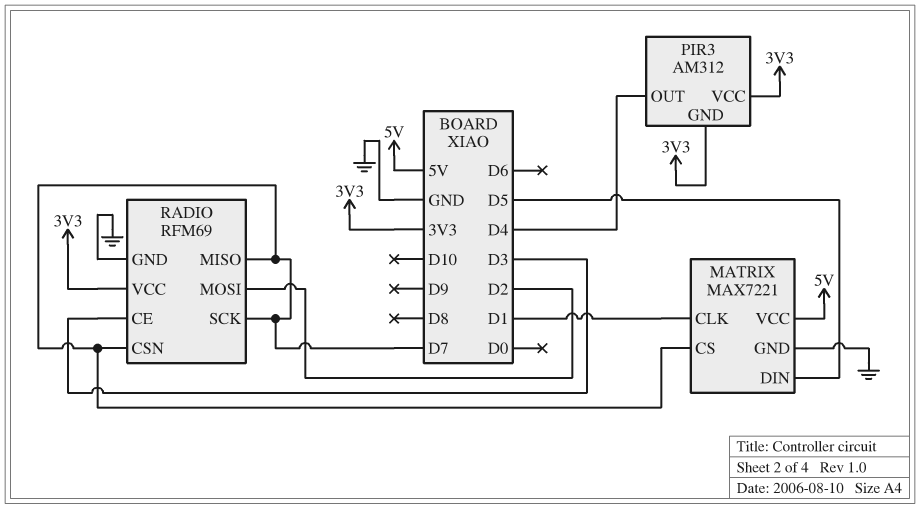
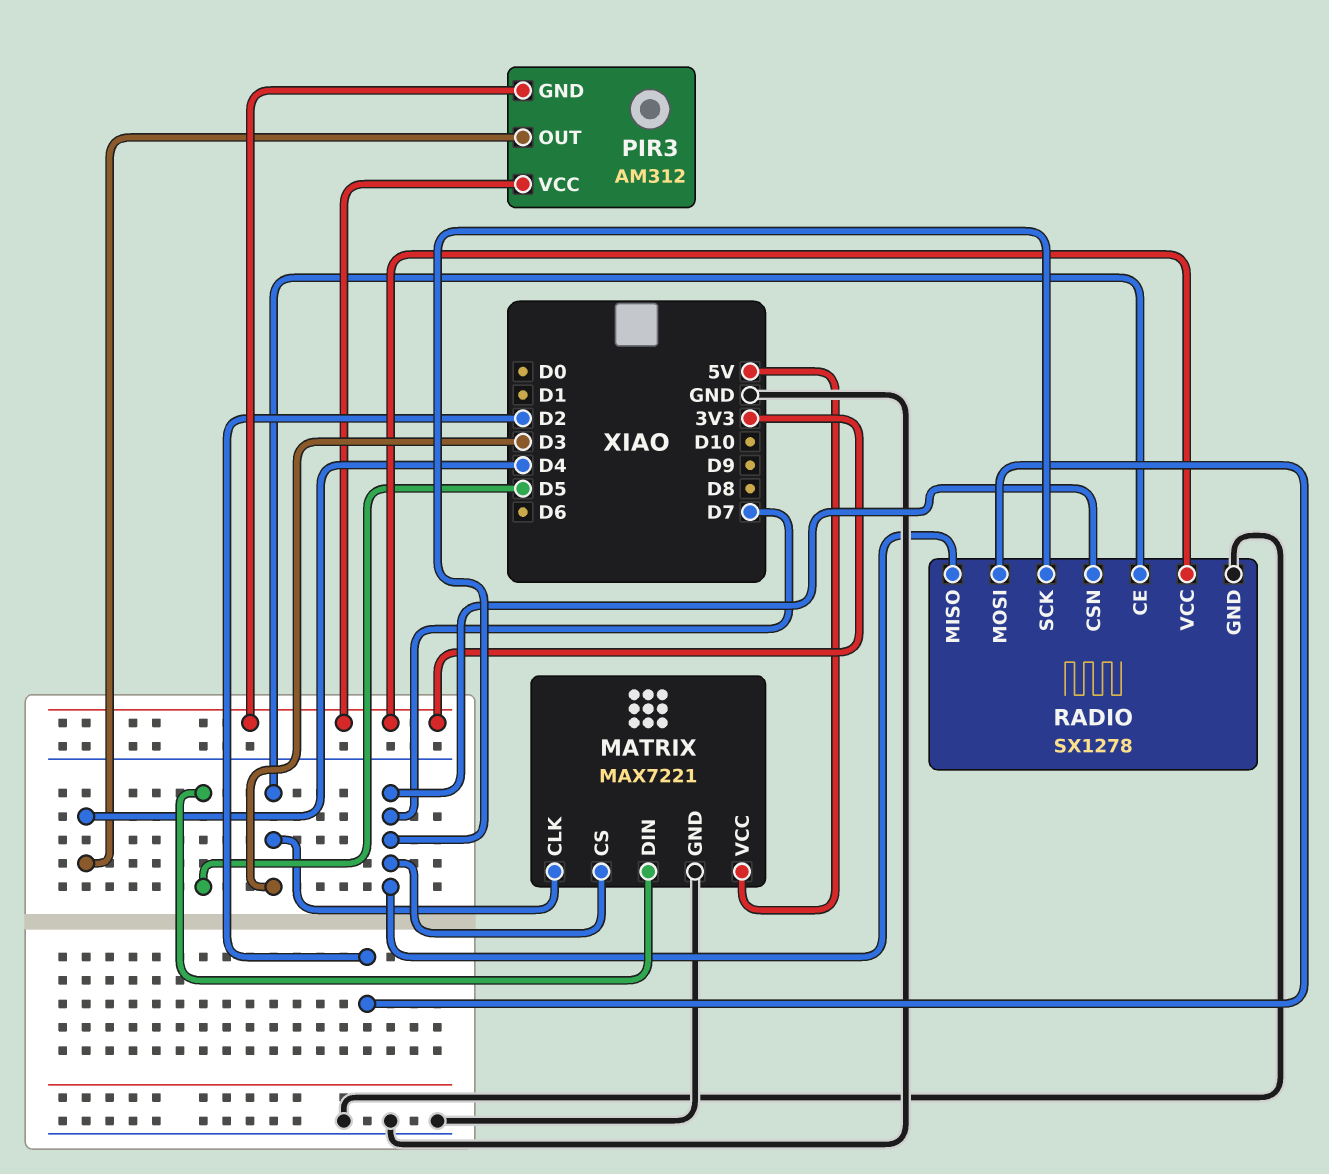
MATRIX pin CLK: D1 -> D3
RADIO: RFM69 -> SX1278

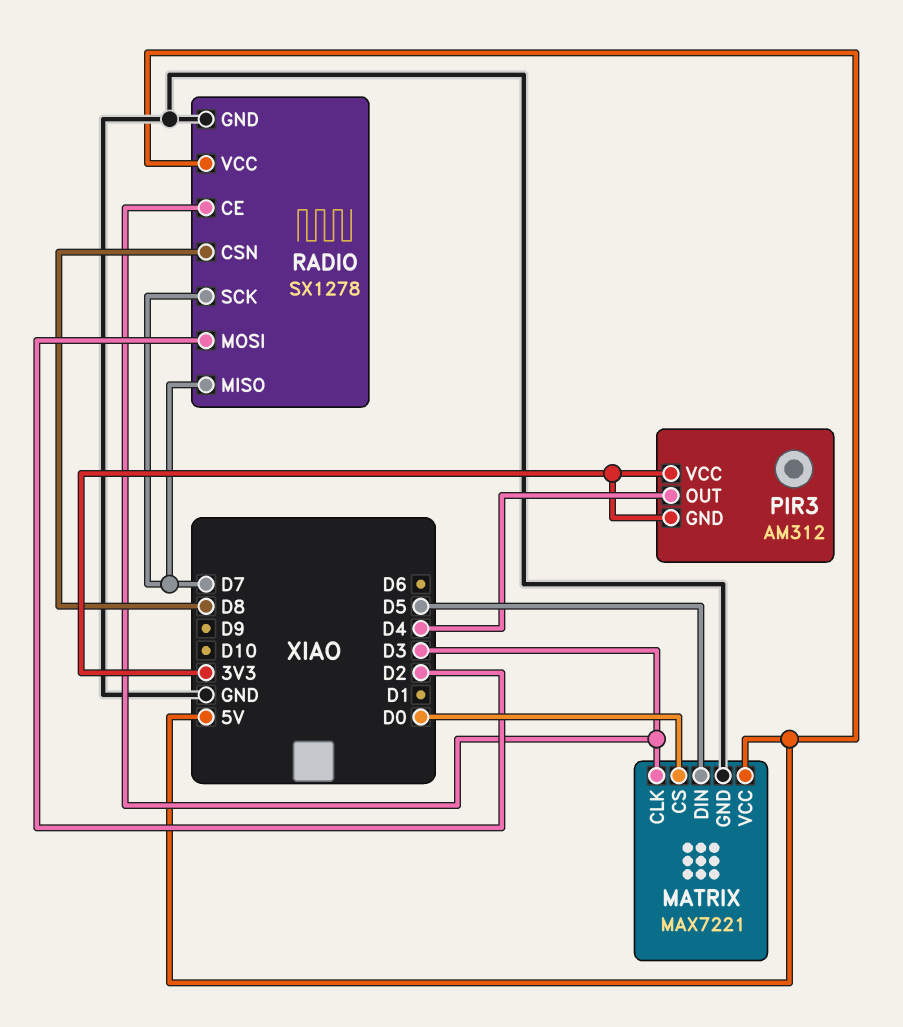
MATRIX pin CS: D7 -> D0
RADIO pin CSN: D7 -> D8
RADIO pin VCC: 3V3 -> 5V

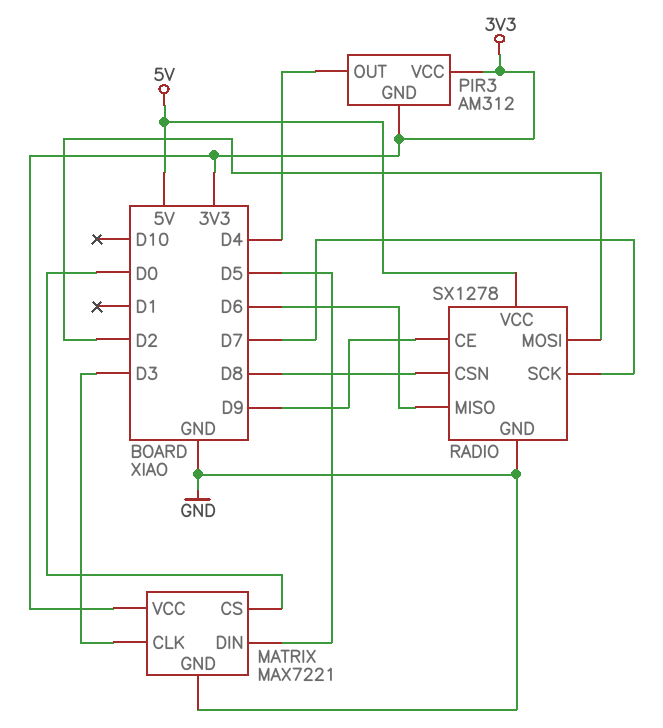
MATRIX pin VCC: 5V -> 3V3
RADIO pin CE: D3 -> D9
RADIO pin MISO: D7 -> D6

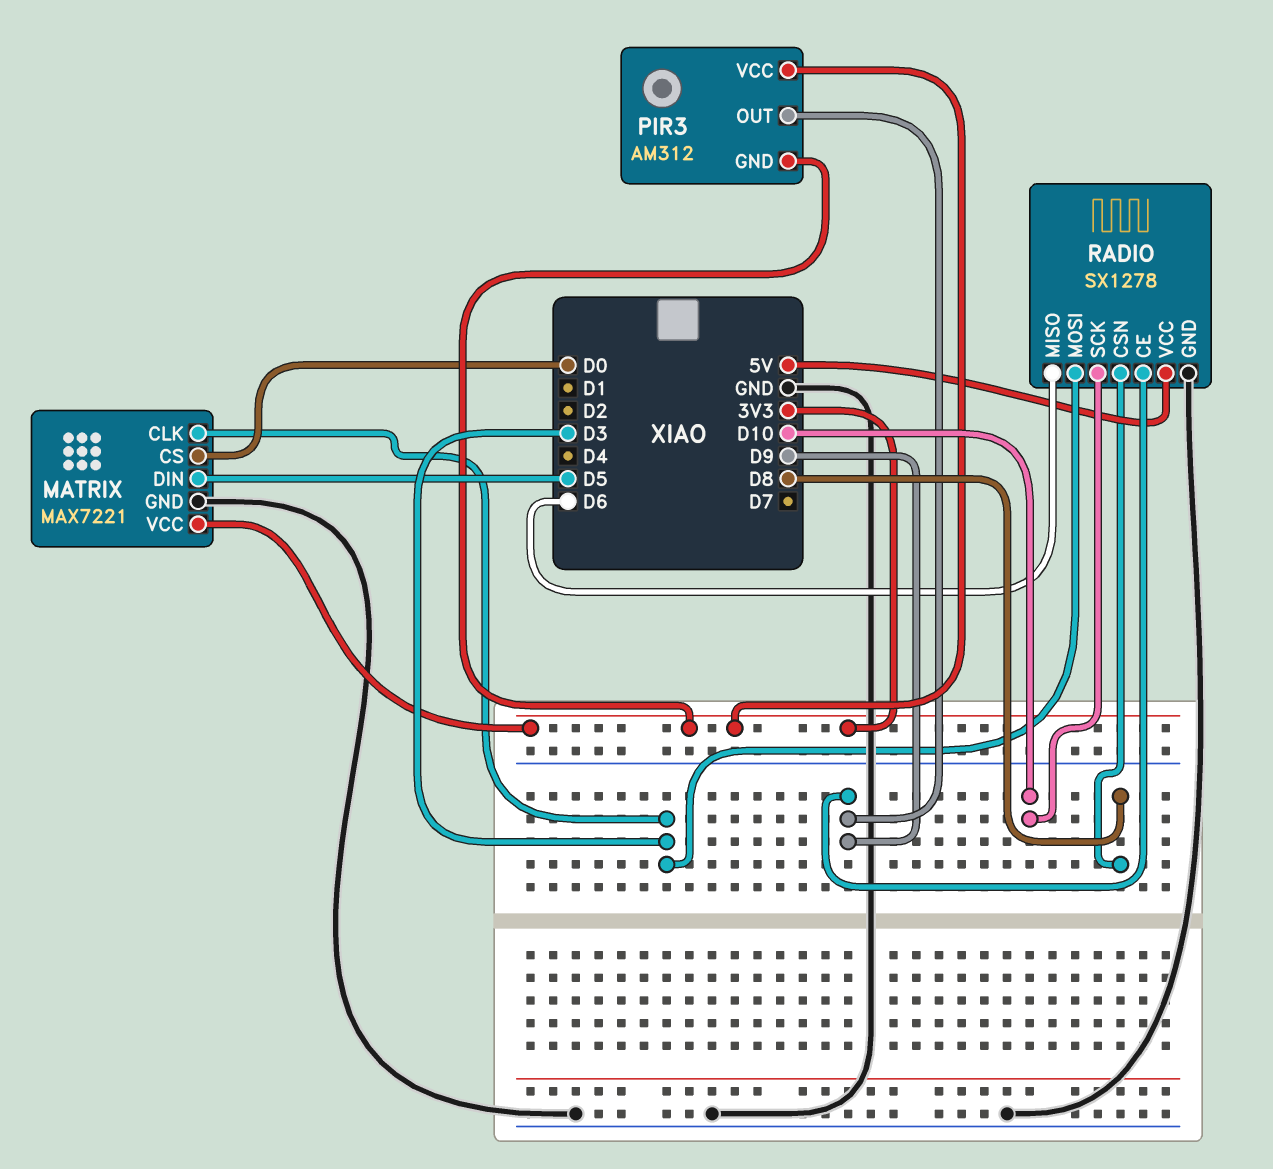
PIR3 pin OUT: D4 -> D9
RADIO pin MOSI: D2 -> D3
RADIO pin SCK: D7 -> D10

